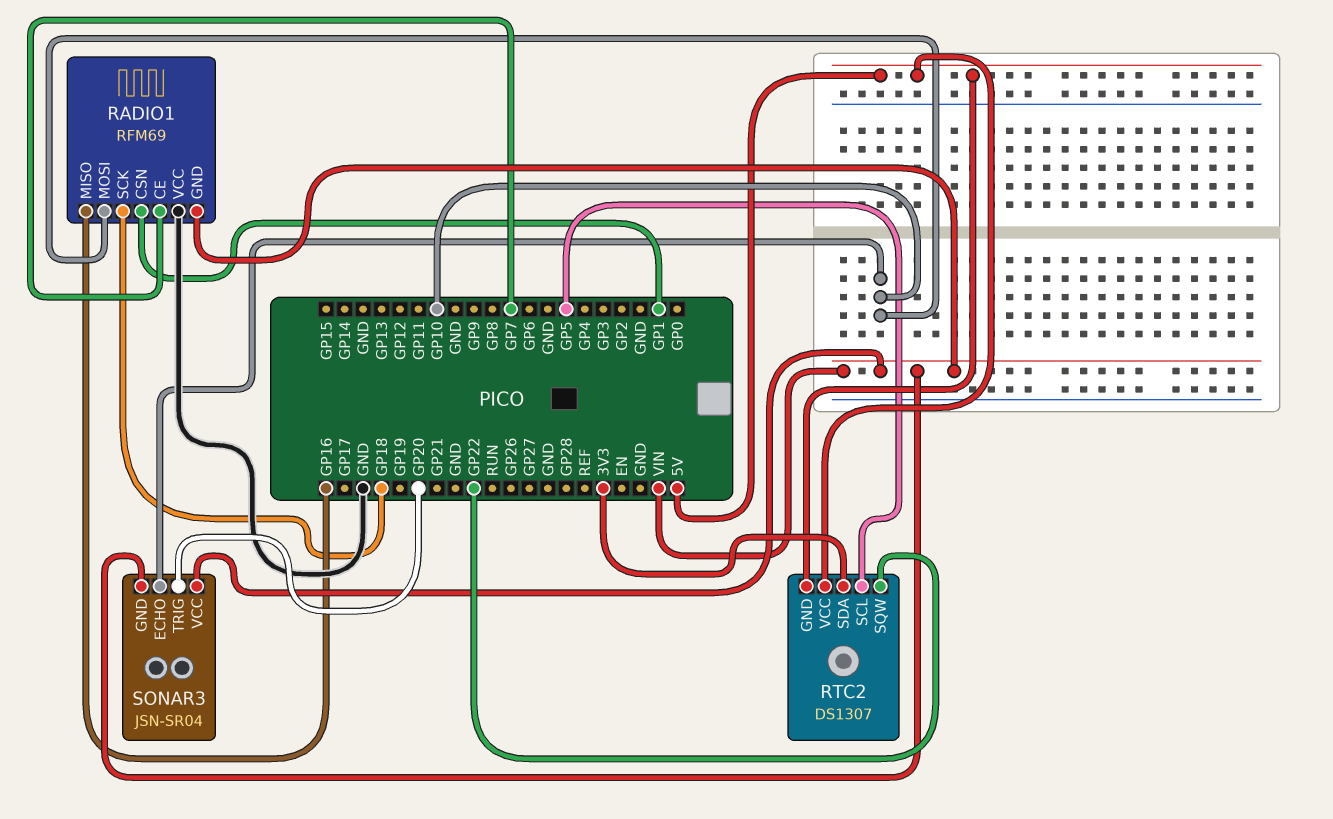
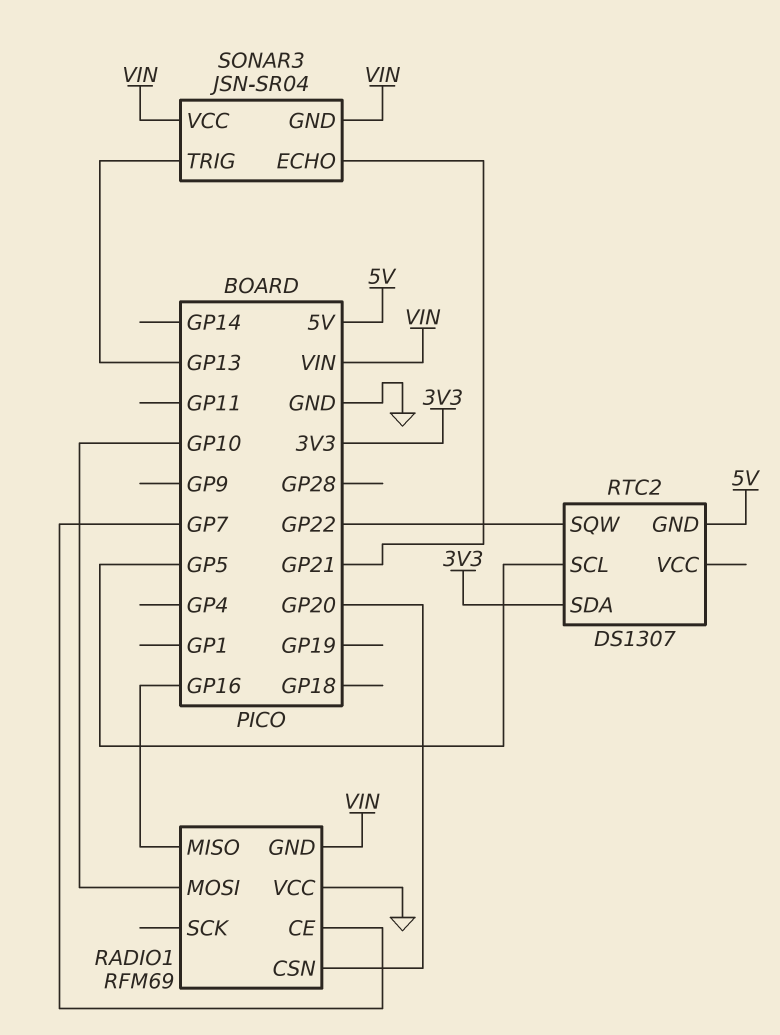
RADIO1 pin CSN: GP1 -> GP20
RADIO1 pin SCK: GP18 -> none
RTC2 pin VCC: 5V -> none
SONAR3 pin ECHO: GP10 -> GP21
SONAR3 pin TRIG: GP20 -> GP13

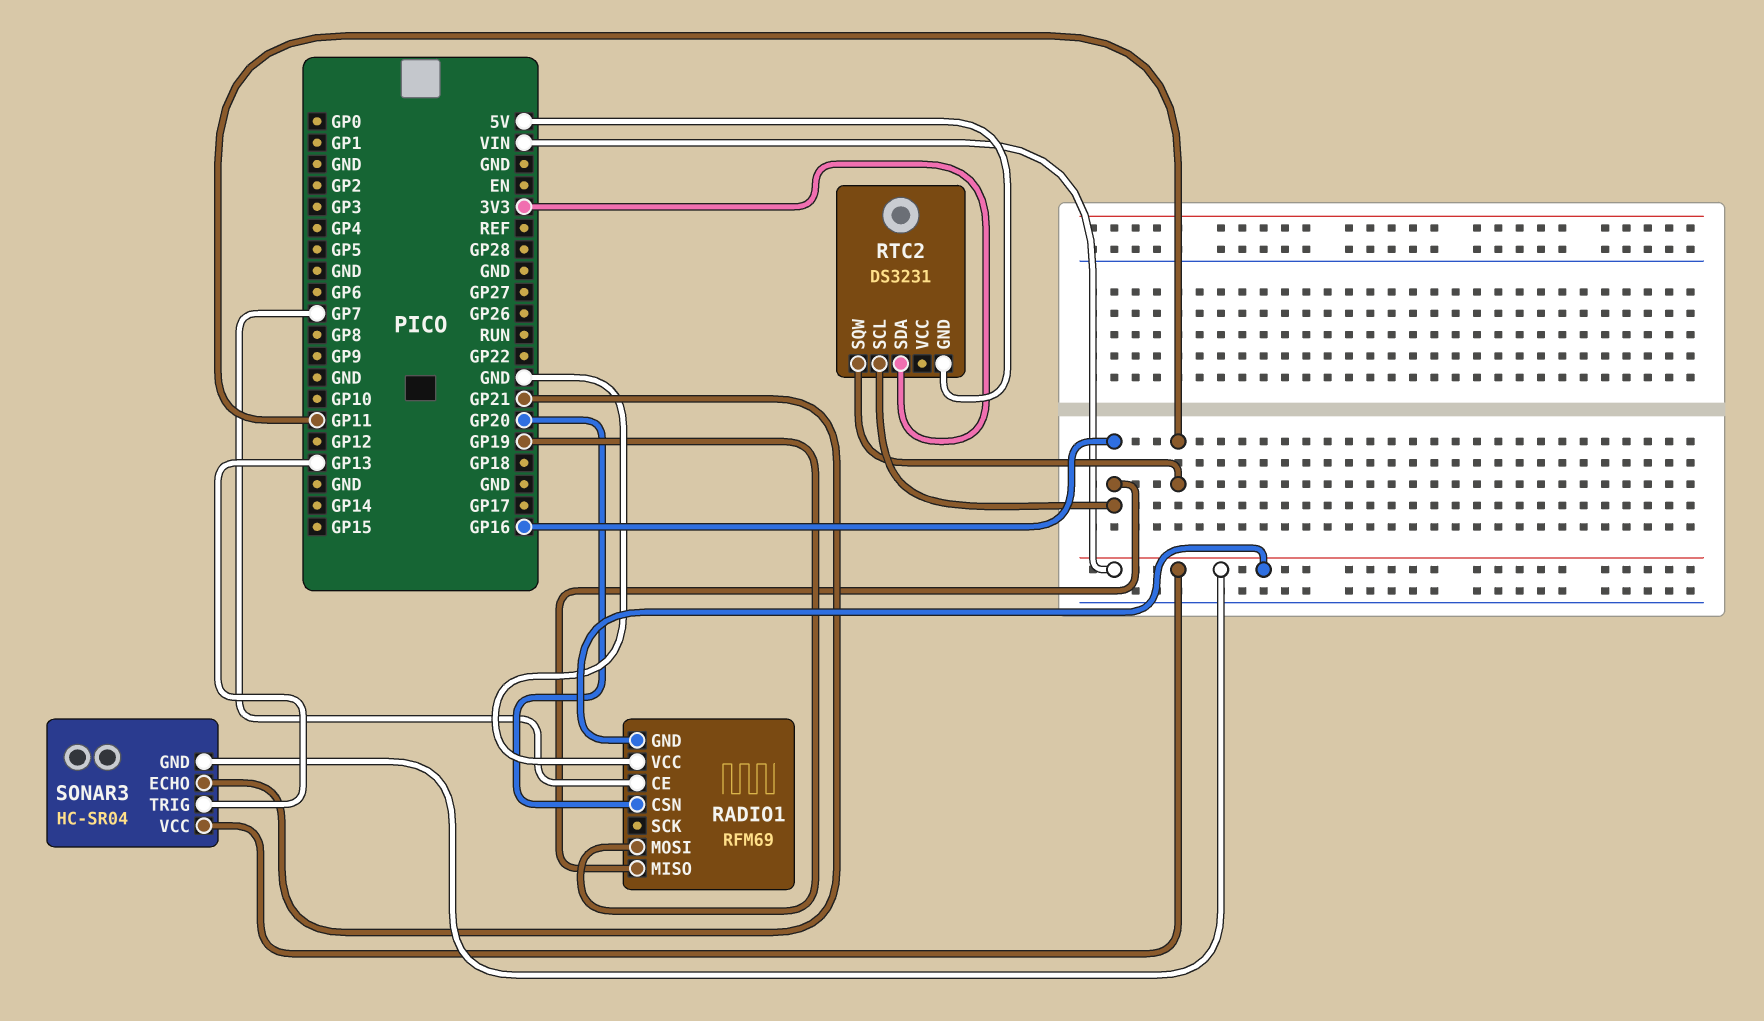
RADIO1 pin MOSI: GP10 -> GP19
RTC2: DS1307 -> DS3231
RTC2 pin SCL: GP5 -> GP16
RTC2 pin SQW: GP22 -> GP11
SONAR3: JSN-SR04 -> HC-SR04

